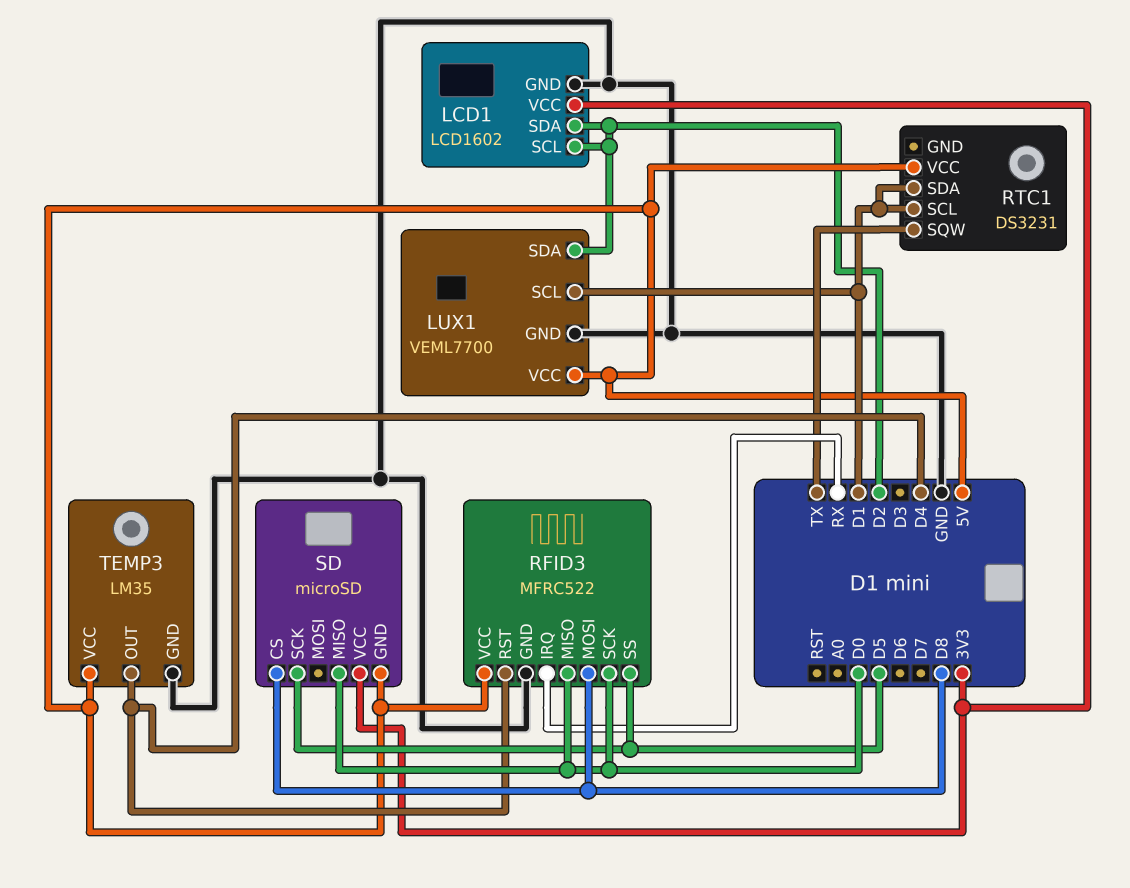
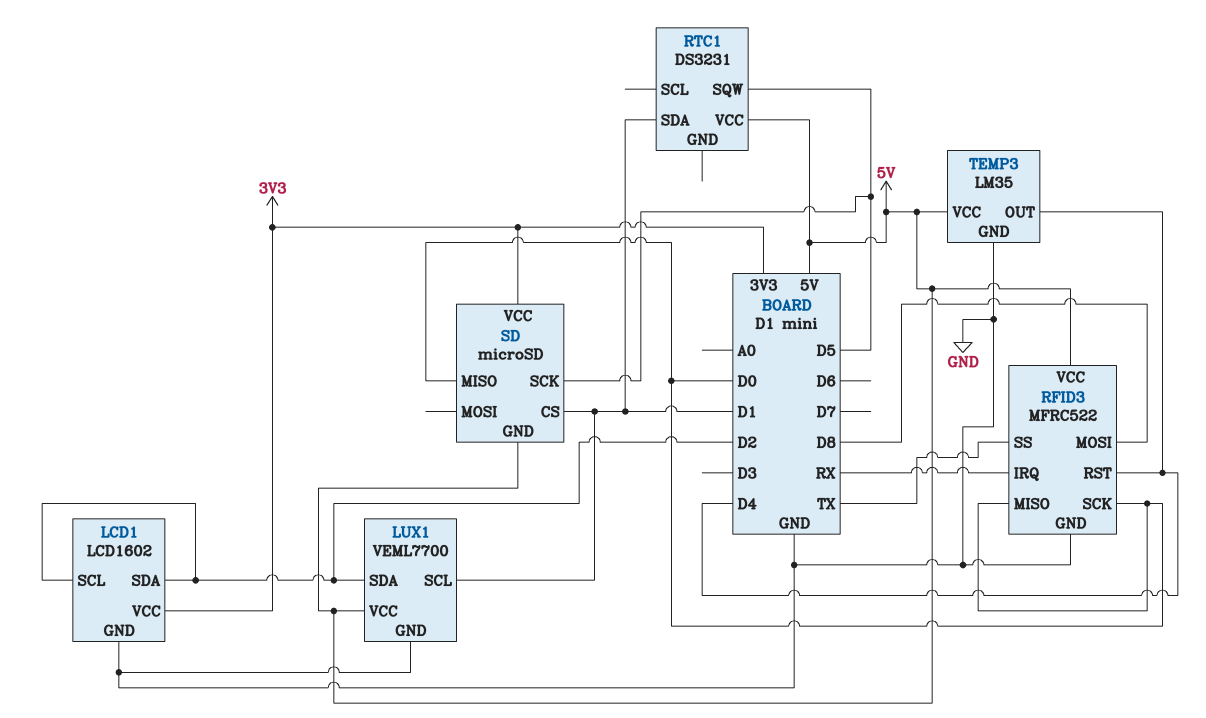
RFID3 pin SS: D5 -> TX
RTC1 pin SCL: D1 -> none
RTC1 pin SQW: TX -> D5
SD pin CS: D8 -> D1

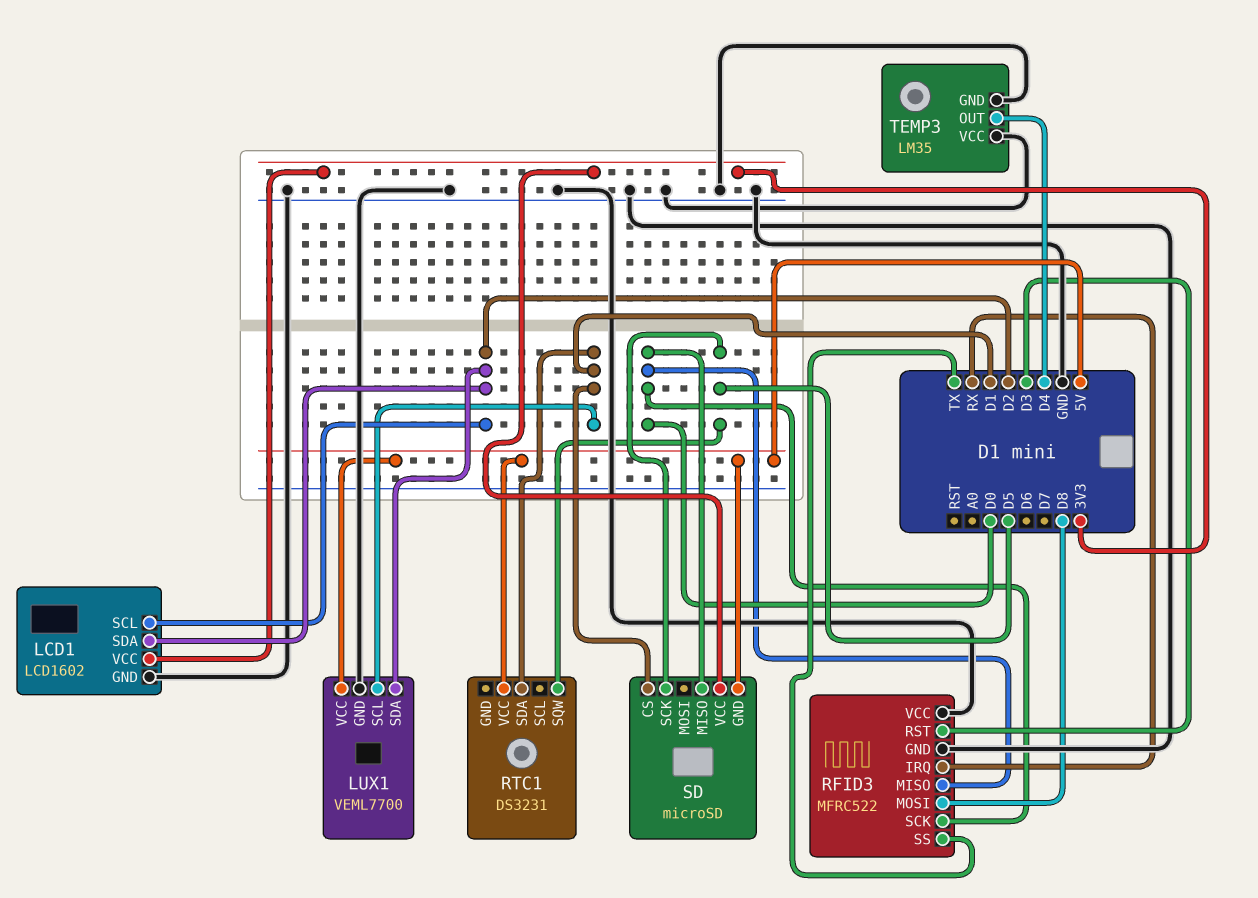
RFID3 pin RST: D4 -> D3
RFID3 pin VCC: 5V -> GND
TEMP3 pin VCC: 5V -> GND

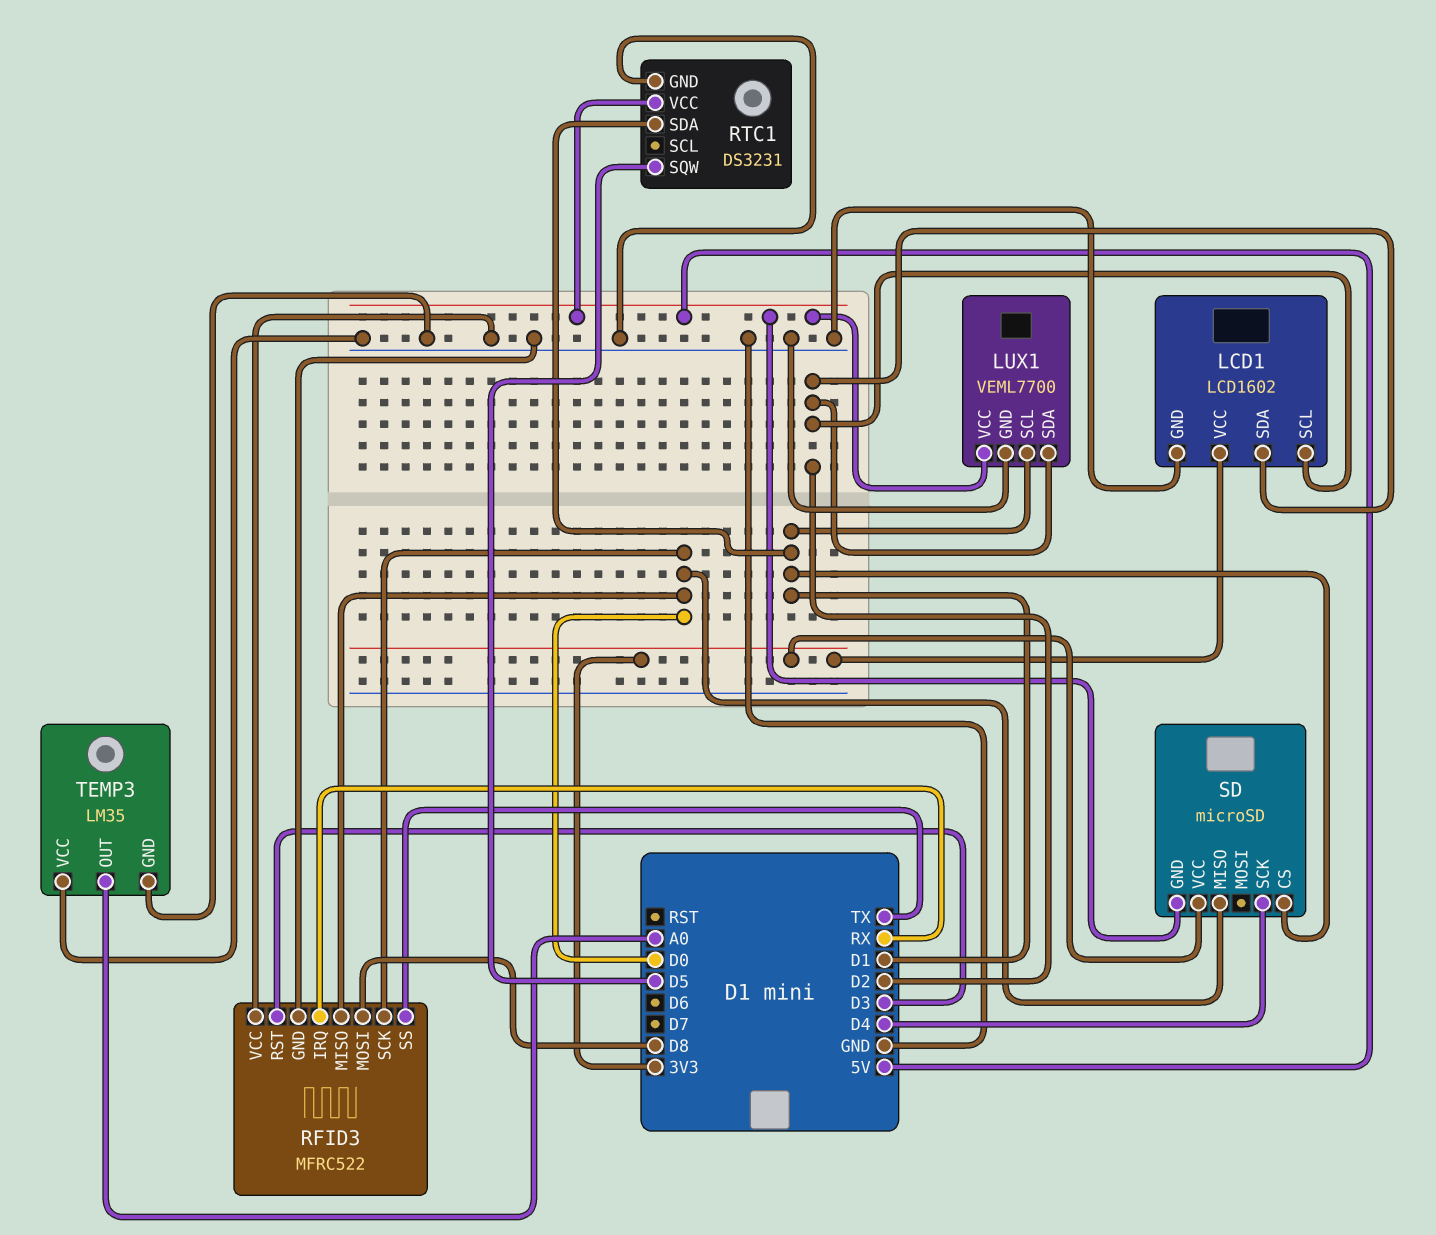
RTC1 pin GND: none -> GND
SD pin SCK: D5 -> D4
TEMP3 pin OUT: D4 -> A0

